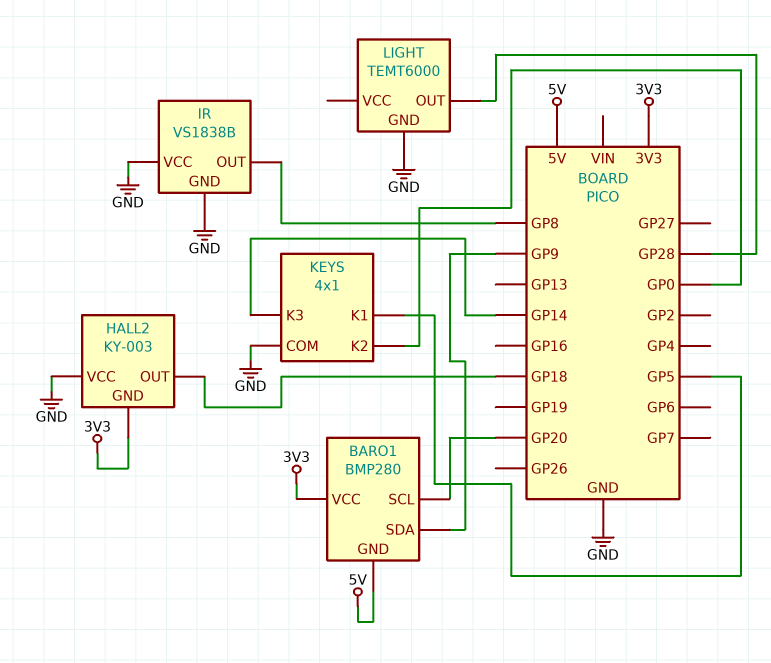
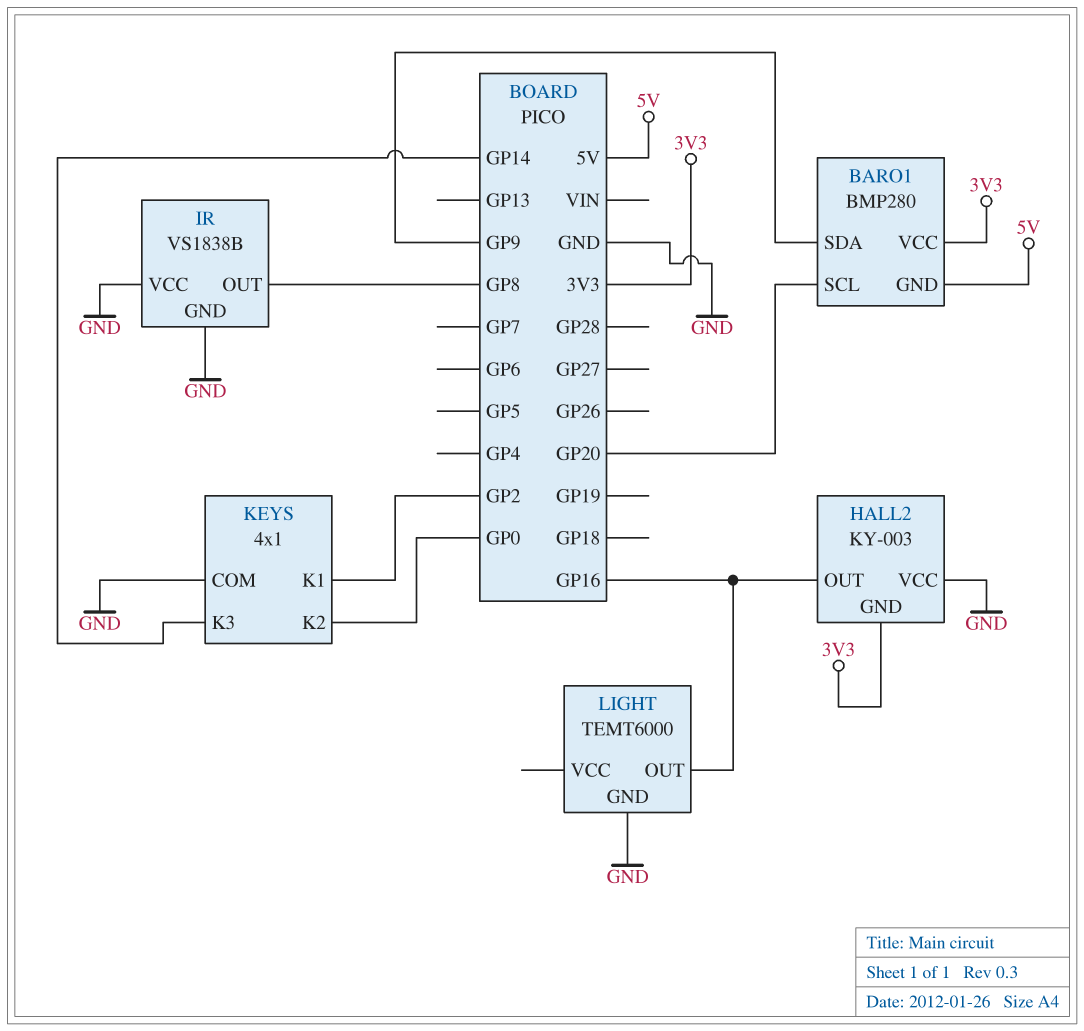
HALL2 pin OUT: GP18 -> GP16
KEYS pin K1: GP5 -> GP2
LIGHT pin OUT: GP28 -> GP16

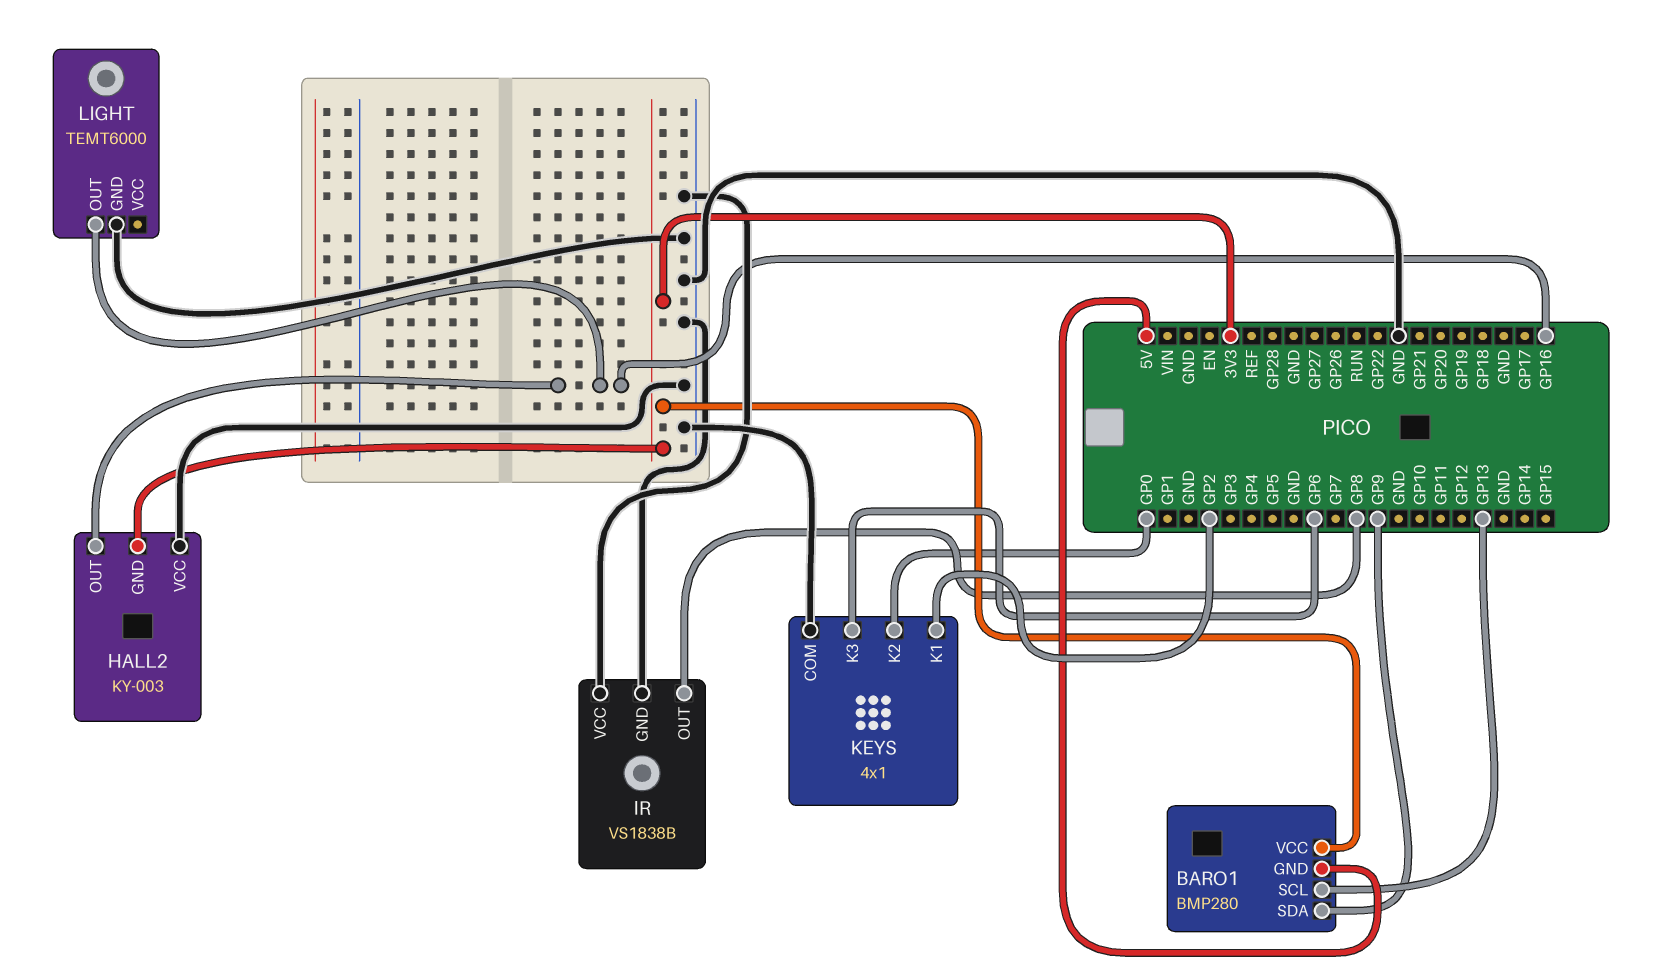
BARO1 pin SCL: GP20 -> GP13
KEYS pin K3: GP14 -> GP6

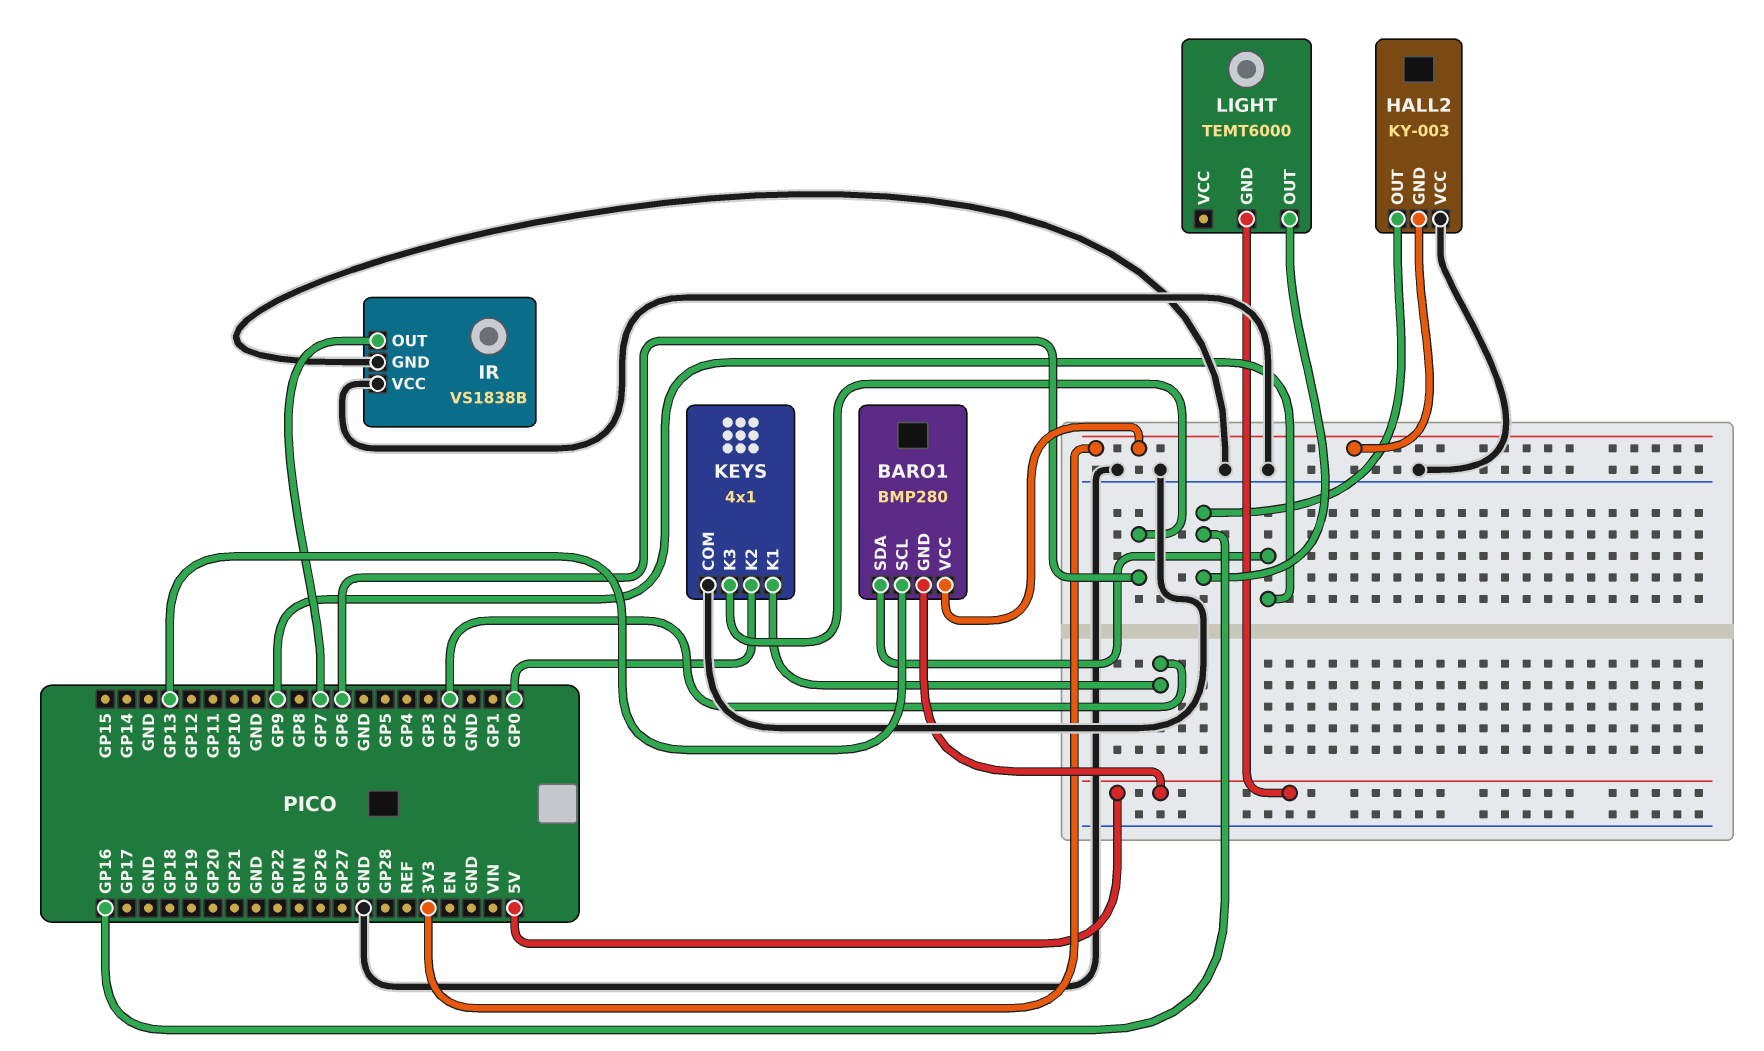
IR pin OUT: GP8 -> GP7
LIGHT pin GND: GND -> 5V

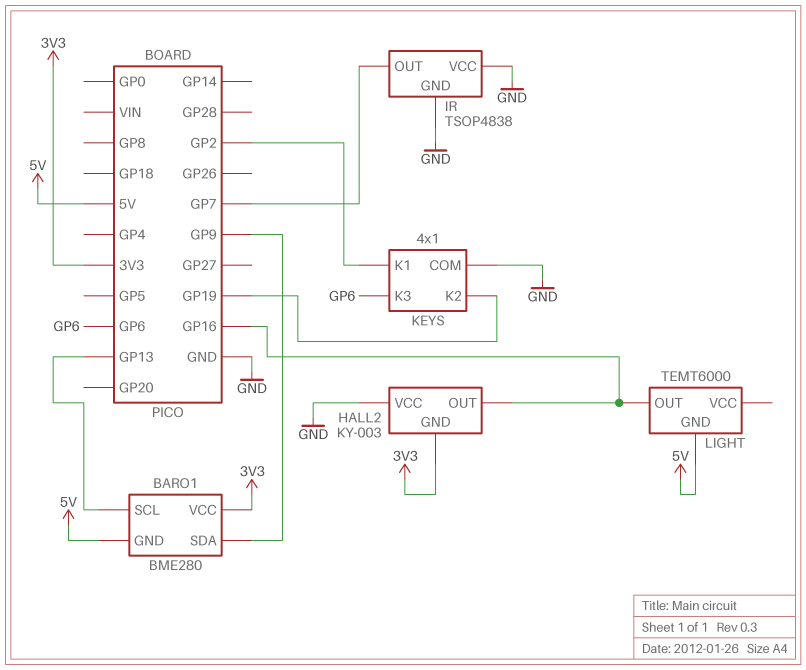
BARO1: BMP280 -> BME280
IR: VS1838B -> TSOP4838
KEYS pin K2: GP0 -> GP19

